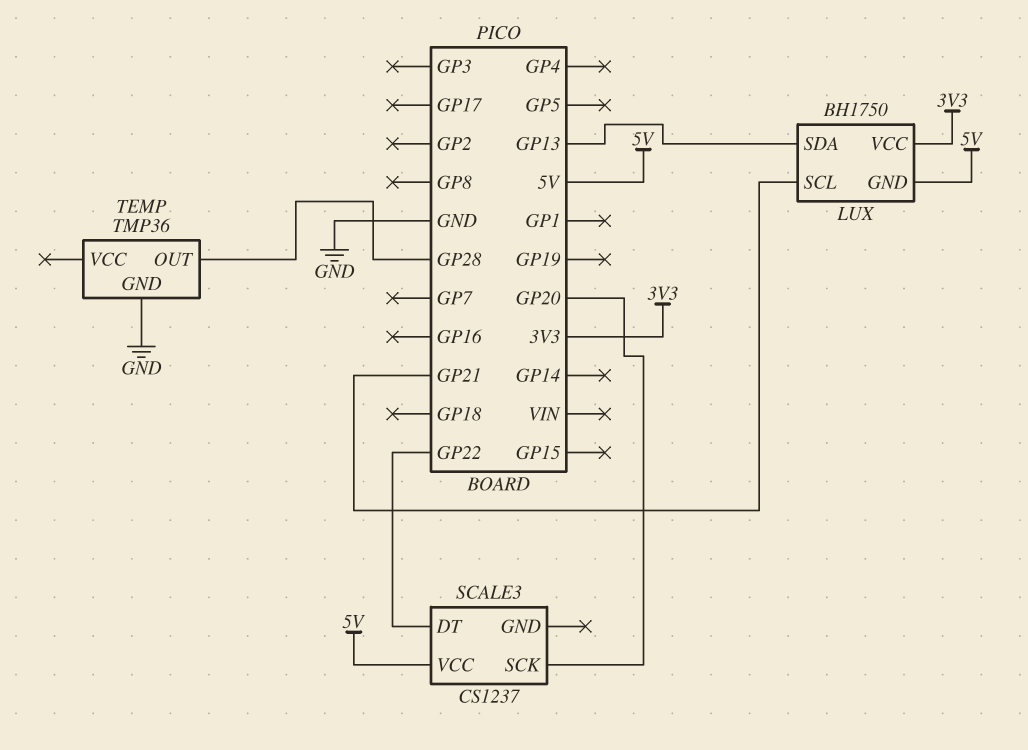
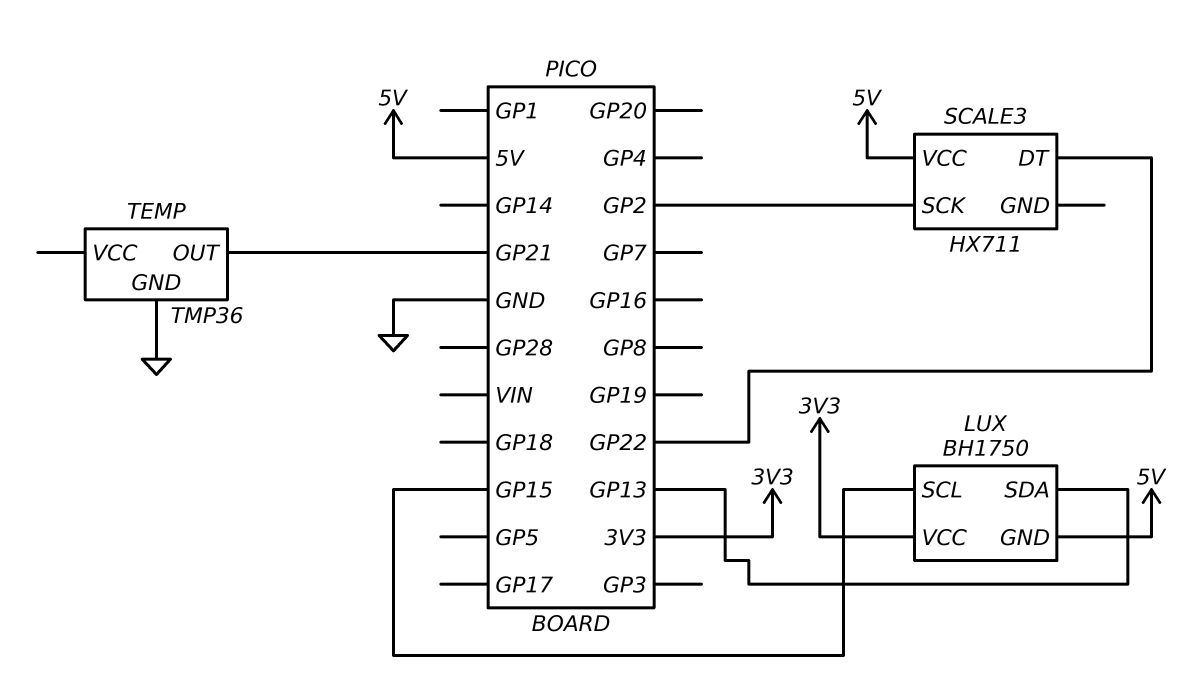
LUX pin SCL: GP21 -> GP15
SCALE3: CS1237 -> HX711
SCALE3 pin SCK: GP20 -> GP2
TEMP pin OUT: GP28 -> GP21

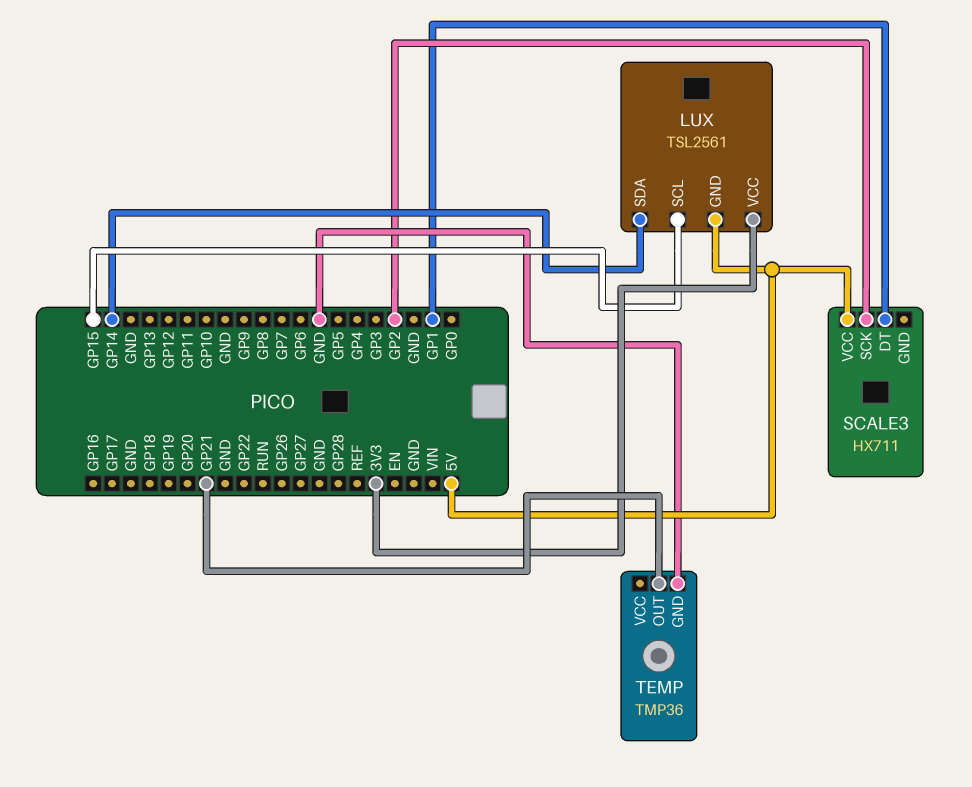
LUX: BH1750 -> TSL2561
LUX pin SDA: GP13 -> GP14
SCALE3 pin DT: GP22 -> GP1

